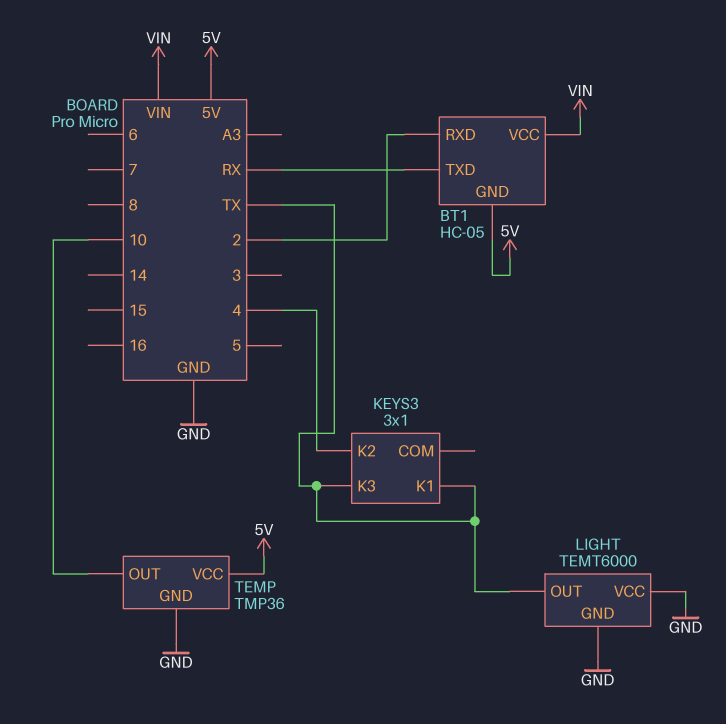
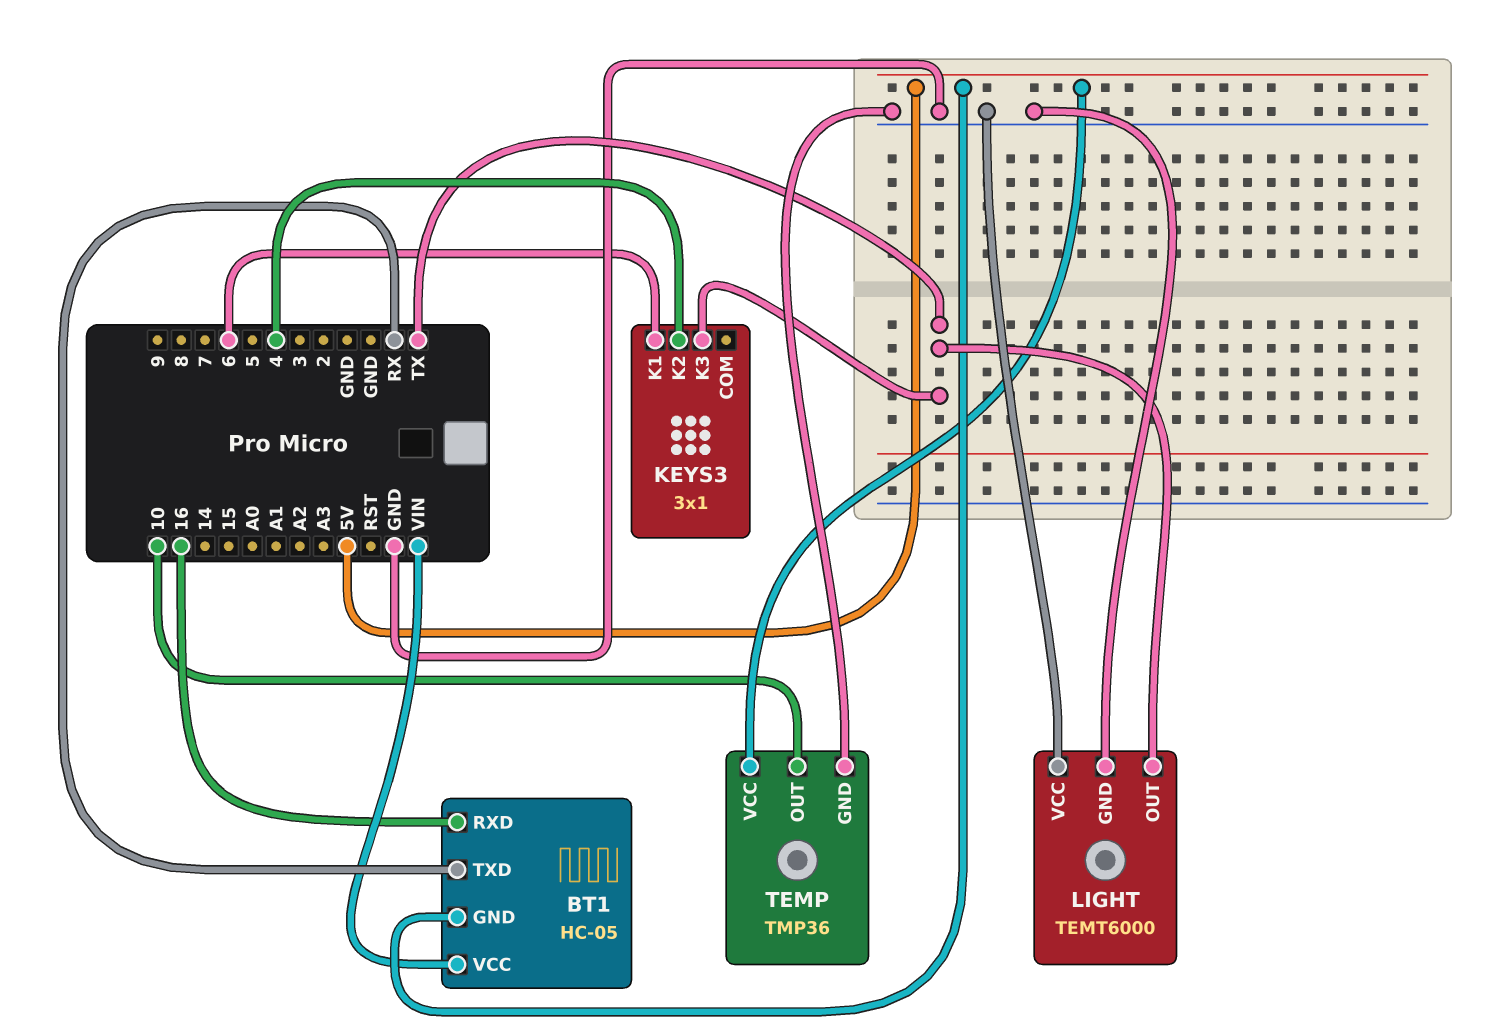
BT1 pin RXD: 2 -> 16
KEYS3 pin K1: TX -> 6

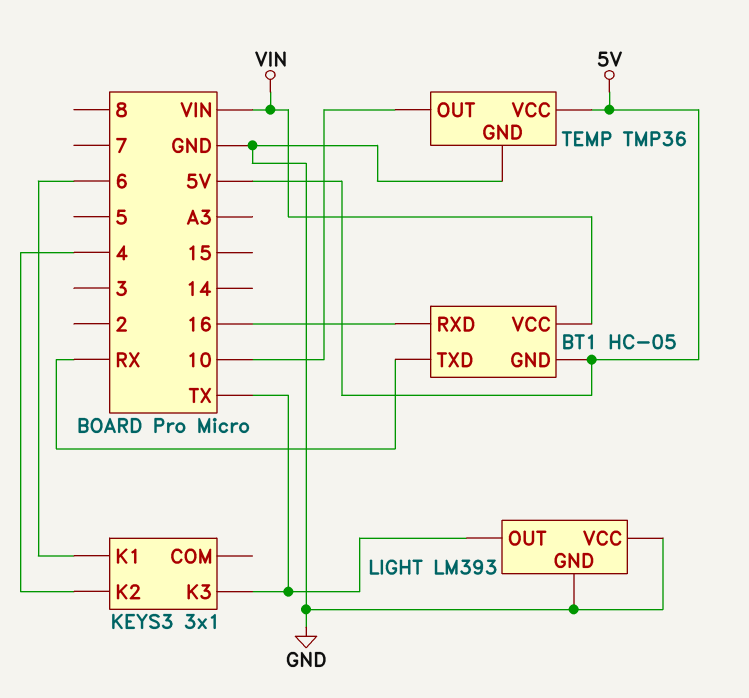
LIGHT: TEMT6000 -> LM393

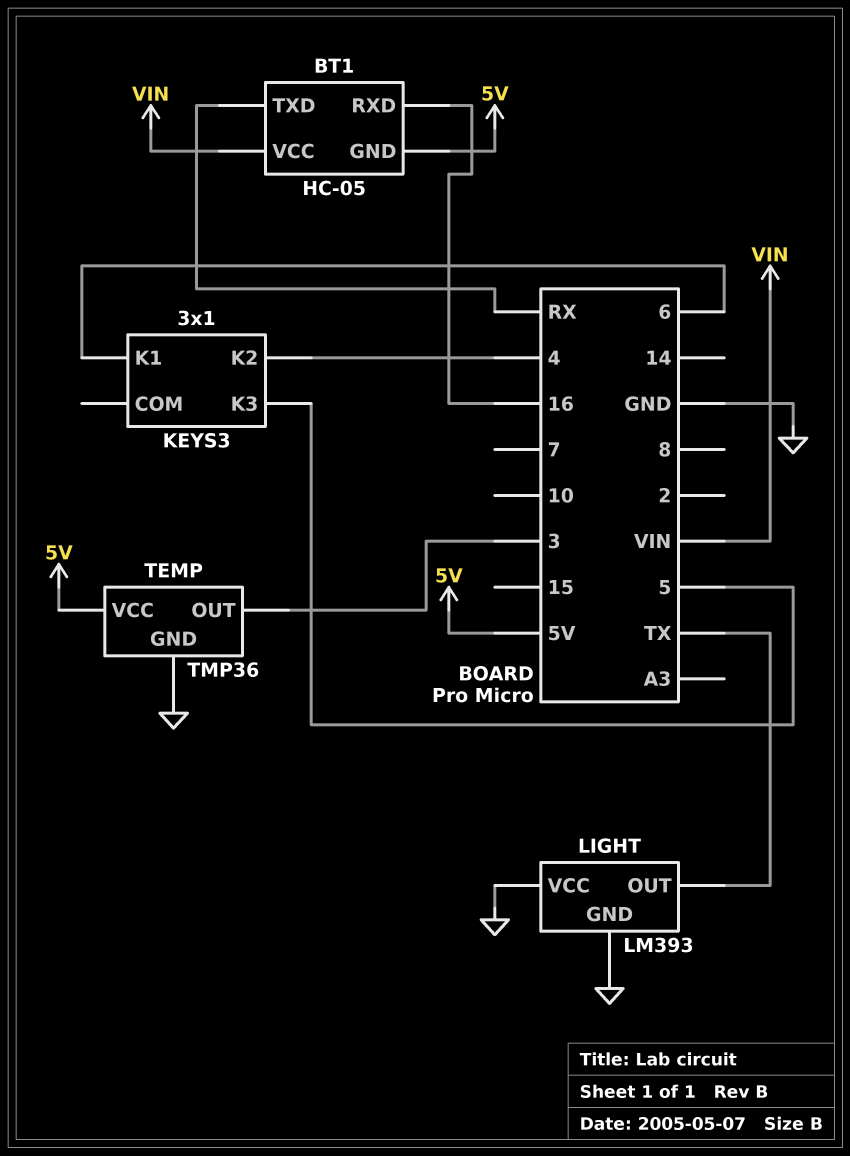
KEYS3 pin K3: TX -> 5
TEMP pin OUT: 10 -> 3

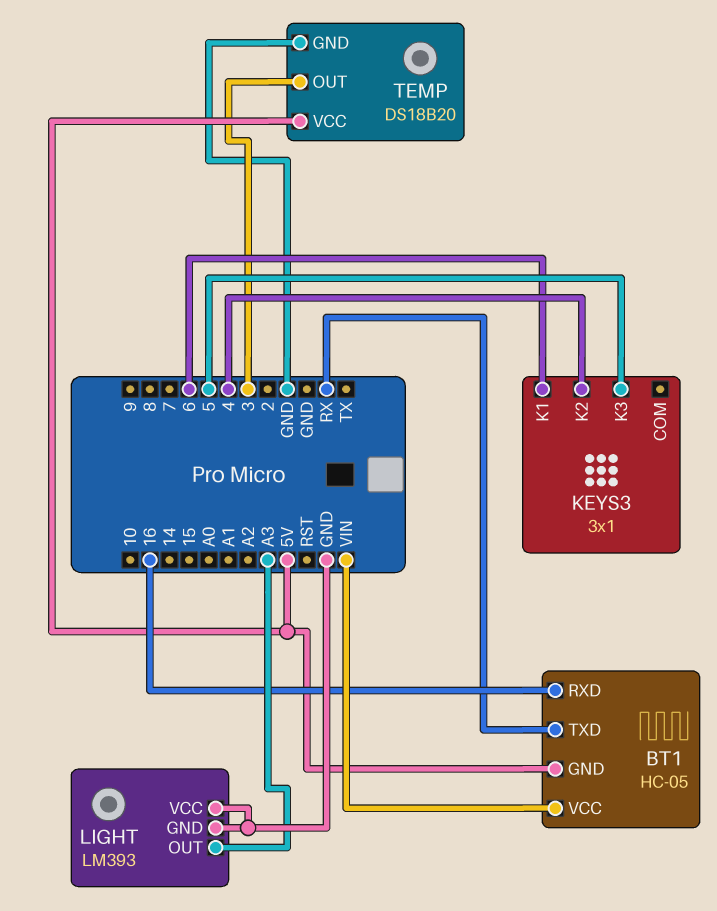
LIGHT pin OUT: TX -> A3
TEMP: TMP36 -> DS18B20

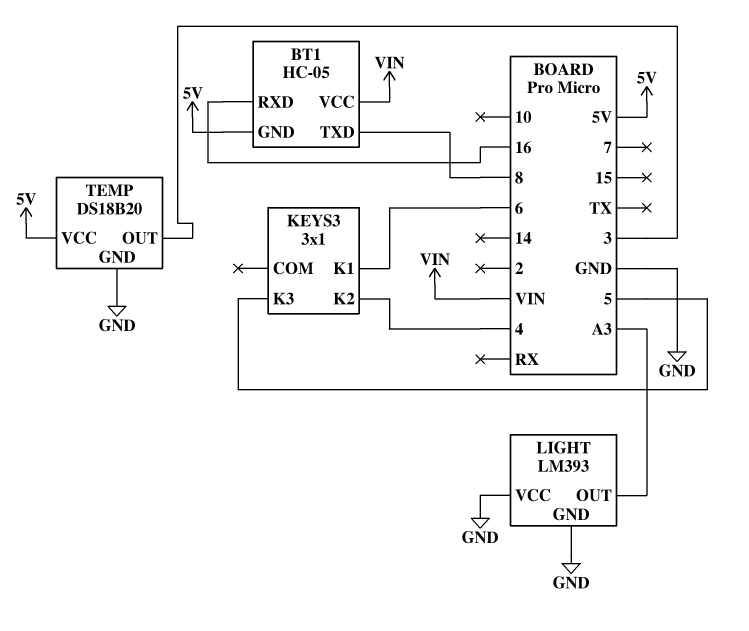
BT1 pin TXD: RX -> 8

